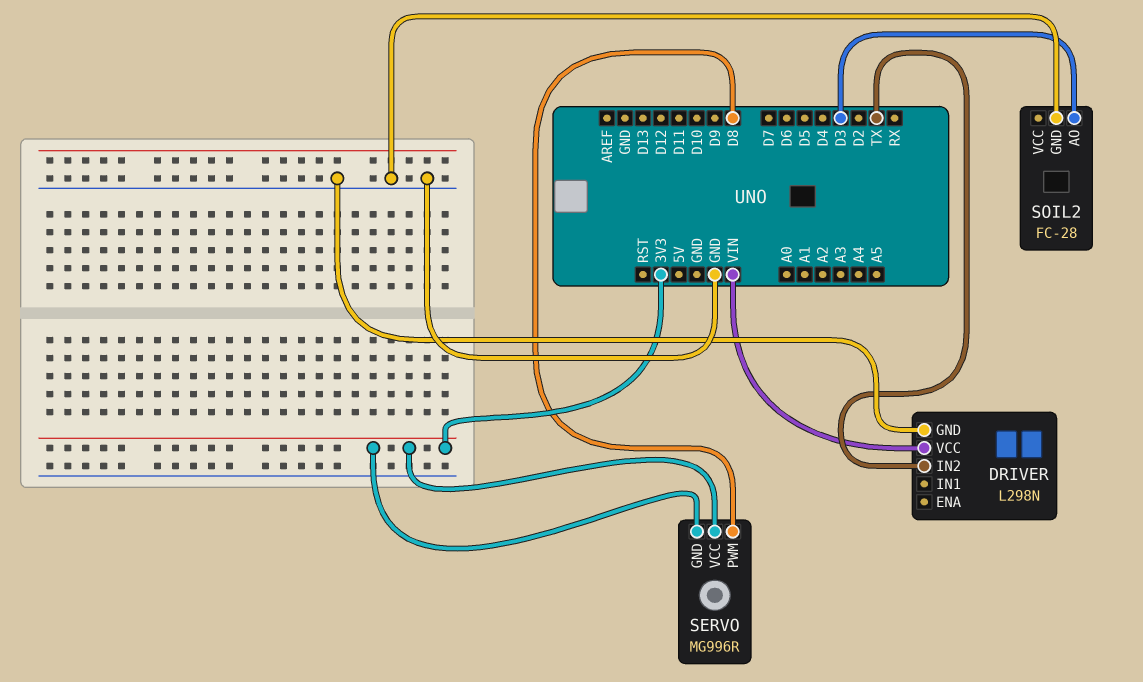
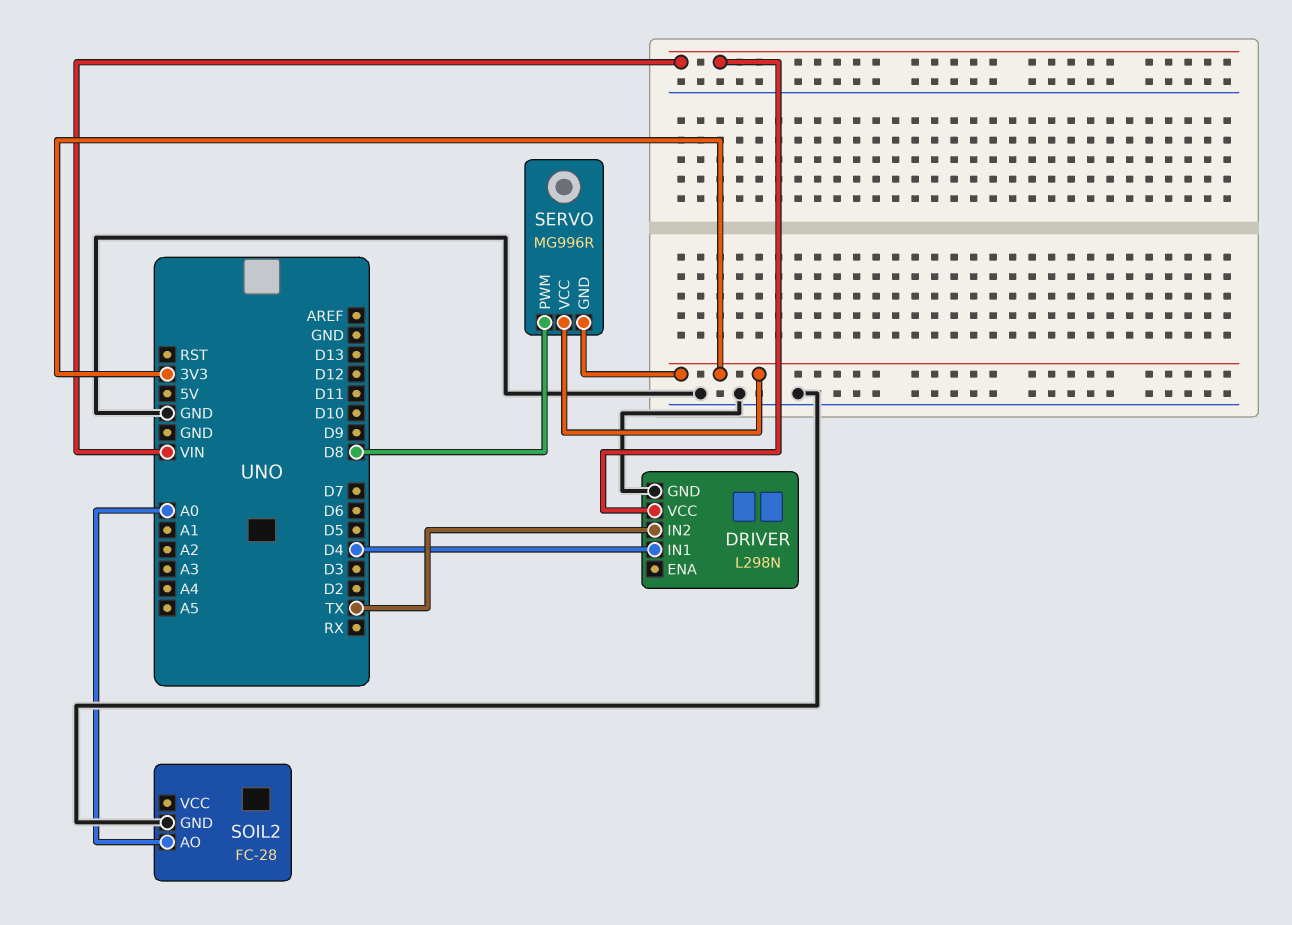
DRIVER pin IN1: none -> D4
SOIL2 pin AO: D3 -> A0

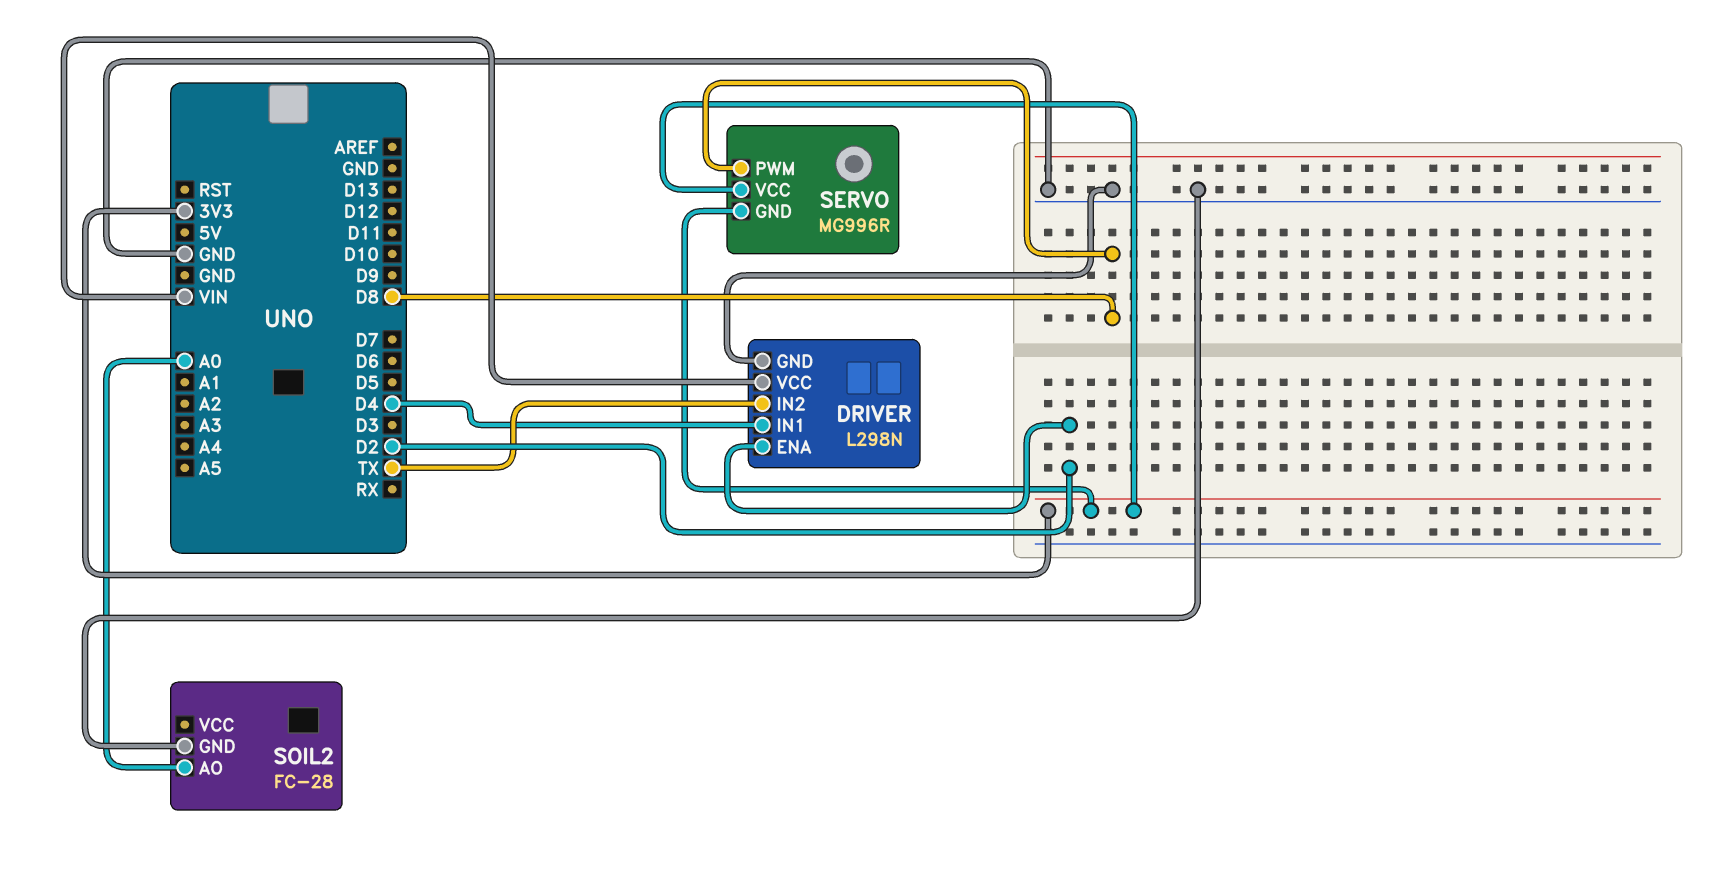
DRIVER pin ENA: none -> D2

